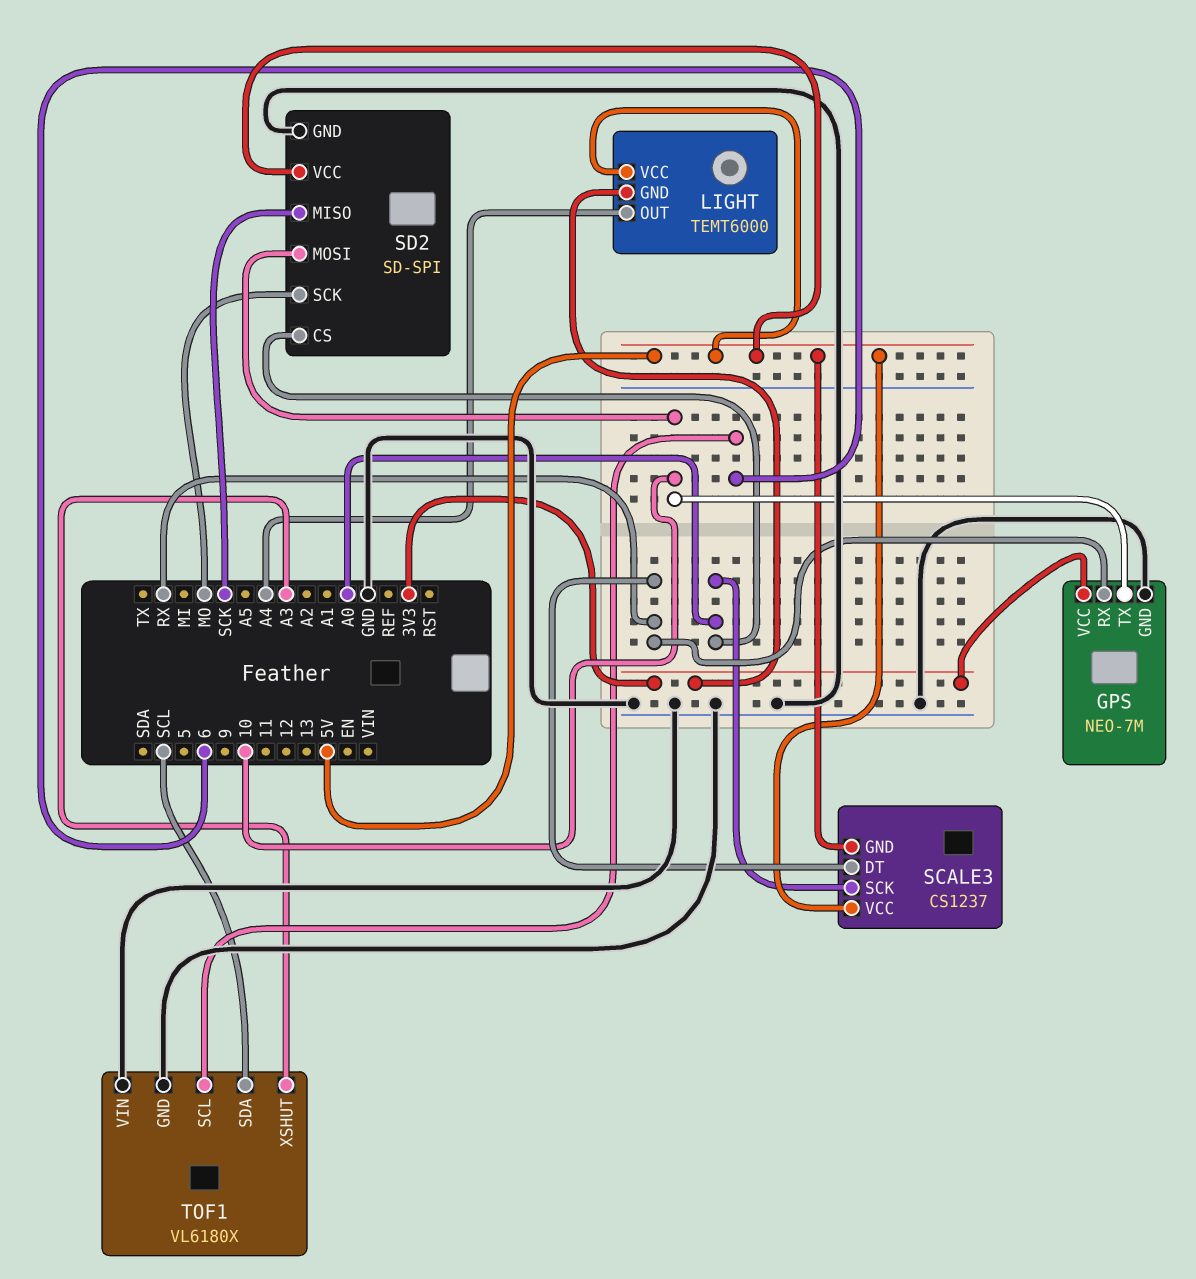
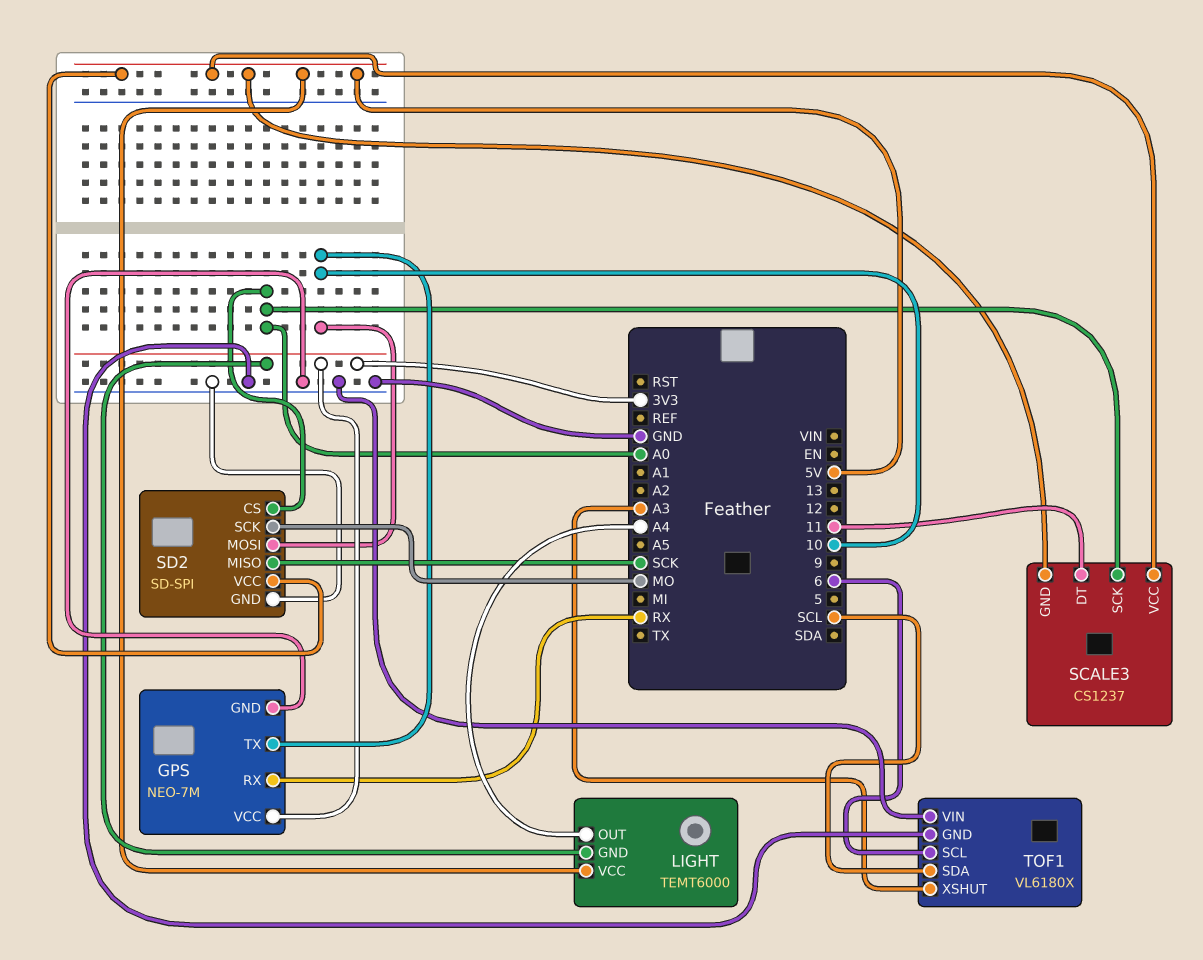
SCALE3 pin DT: RX -> 11

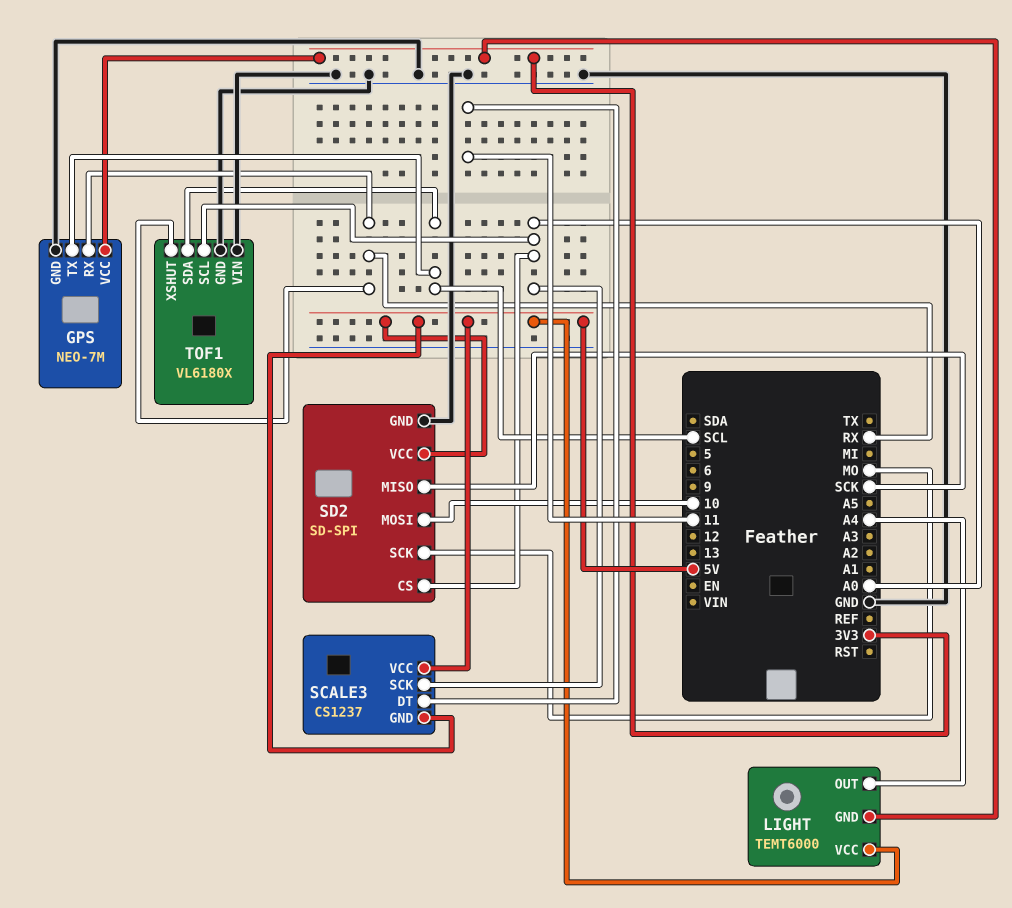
GPS pin TX: 10 -> SCL
TOF1 pin SCL: 6 -> A0
TOF1 pin XSHUT: A3 -> RX

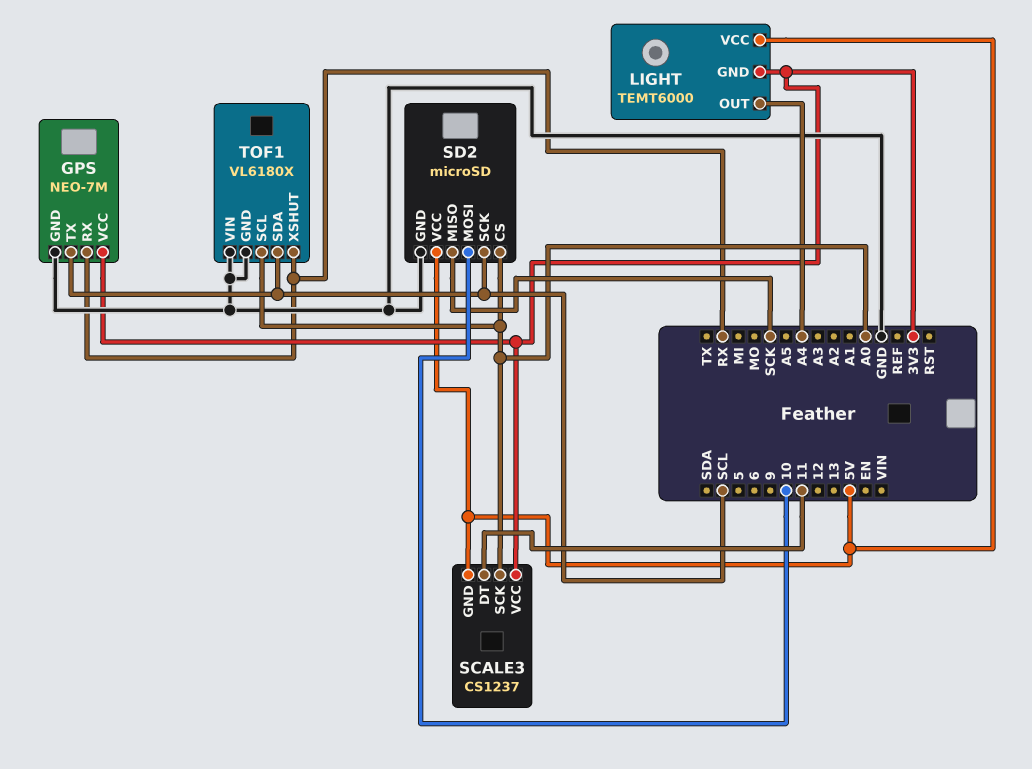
SCALE3 pin VCC: 5V -> 3V3
SD2: SD-SPI -> microSD
SD2 pin SCK: MO -> SCL

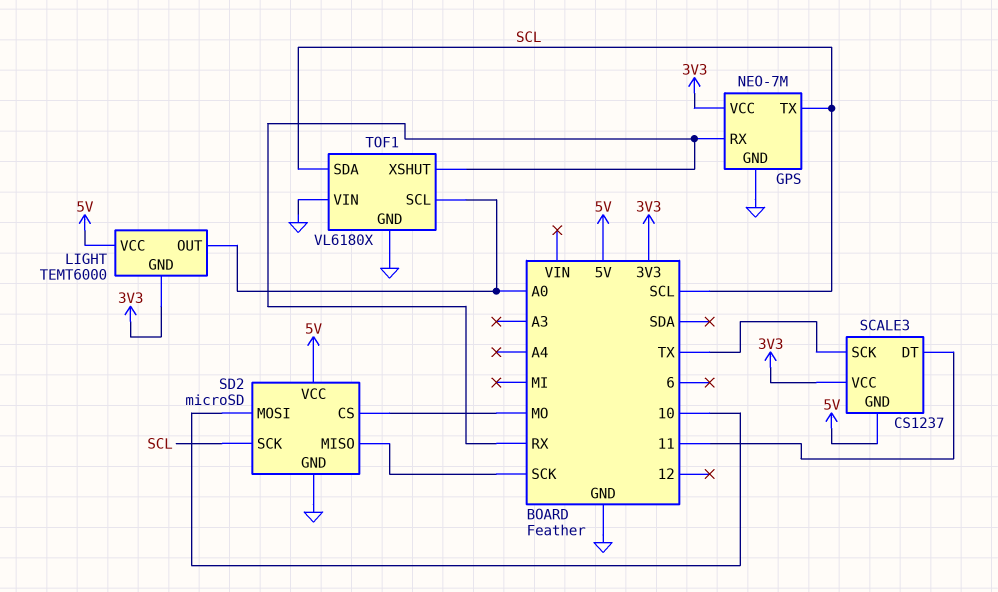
LIGHT pin OUT: A4 -> A0
SCALE3 pin SCK: A0 -> TX
SD2 pin CS: A0 -> MO

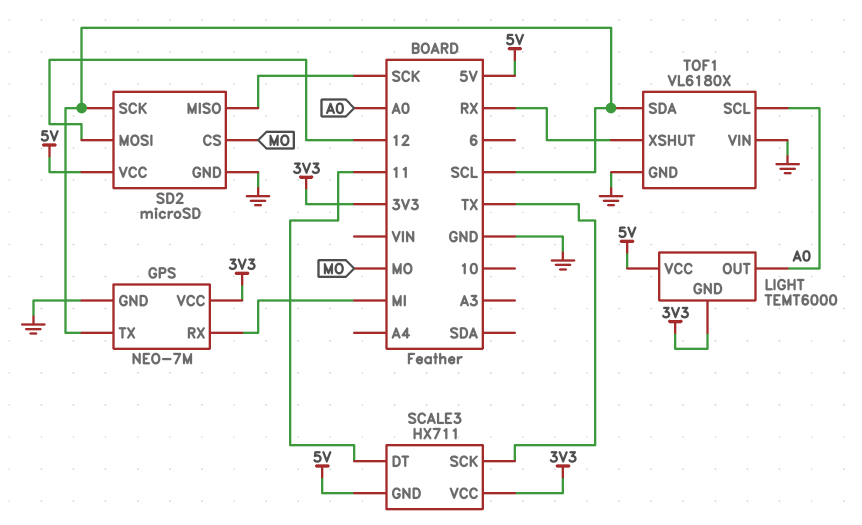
GPS pin RX: RX -> MI
SCALE3: CS1237 -> HX711
SD2 pin MOSI: 10 -> 12

